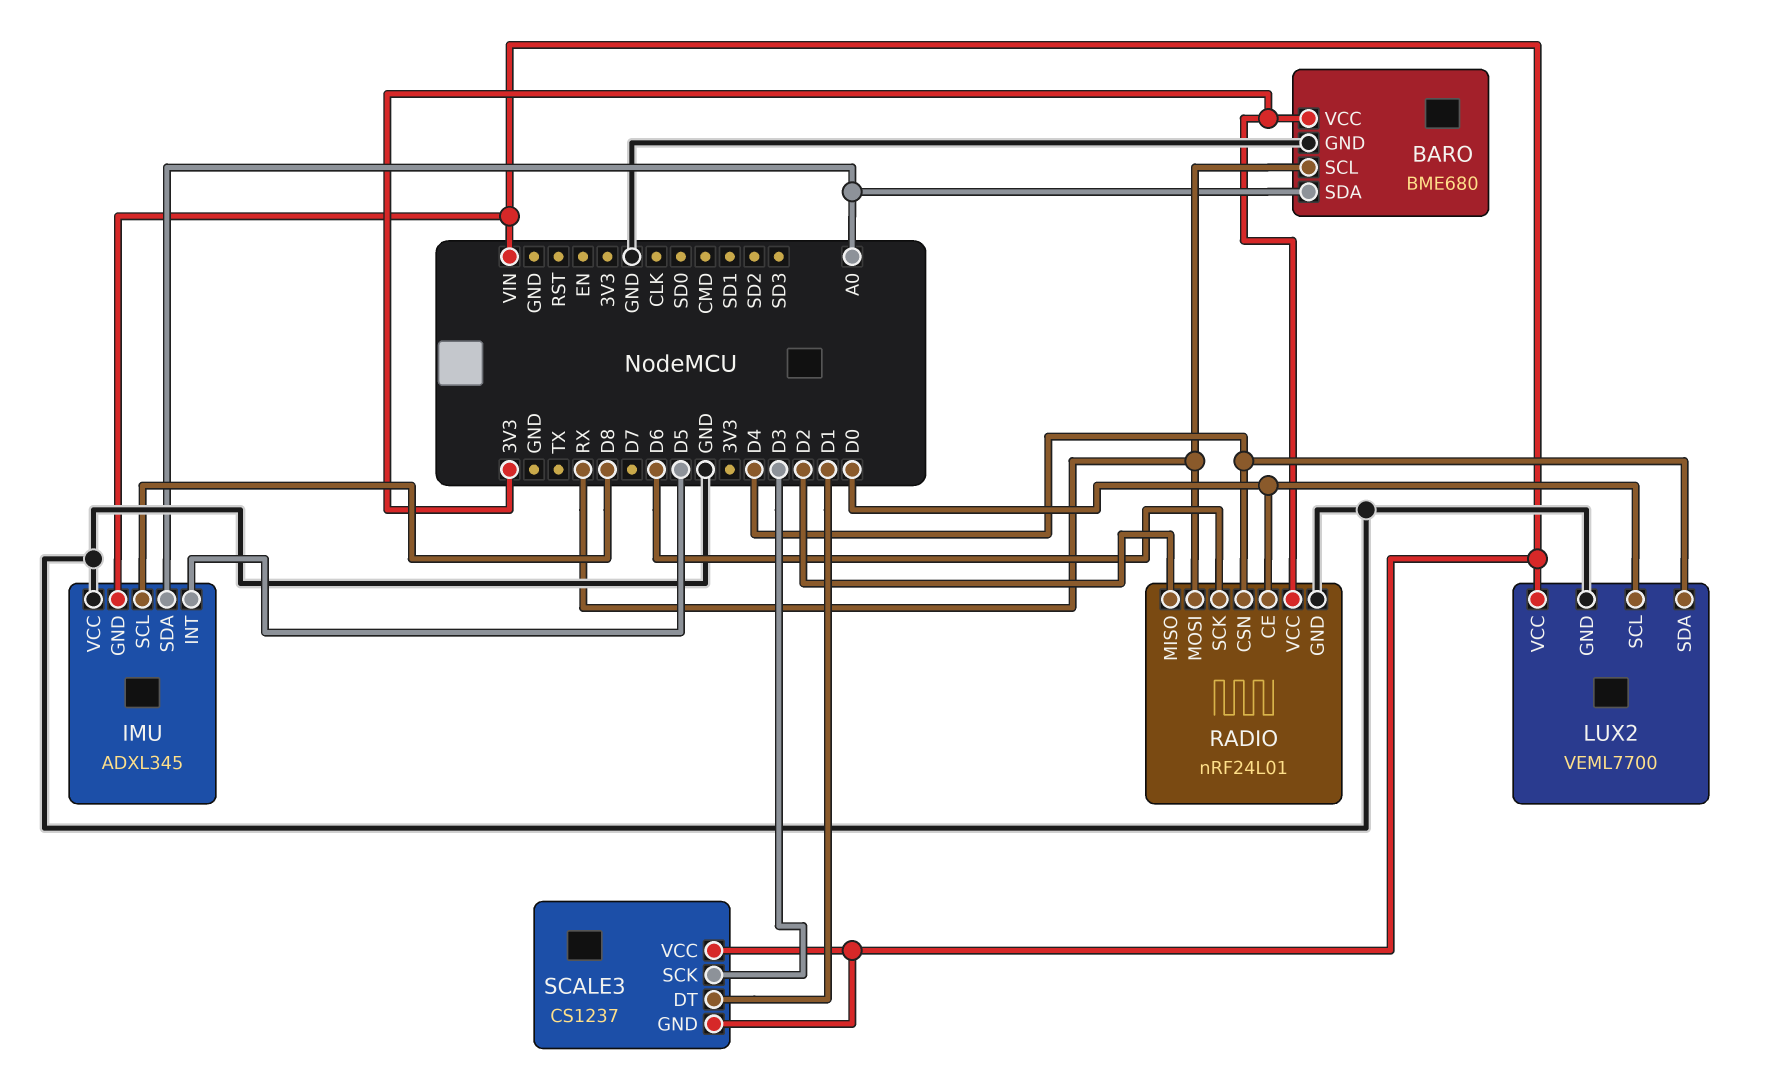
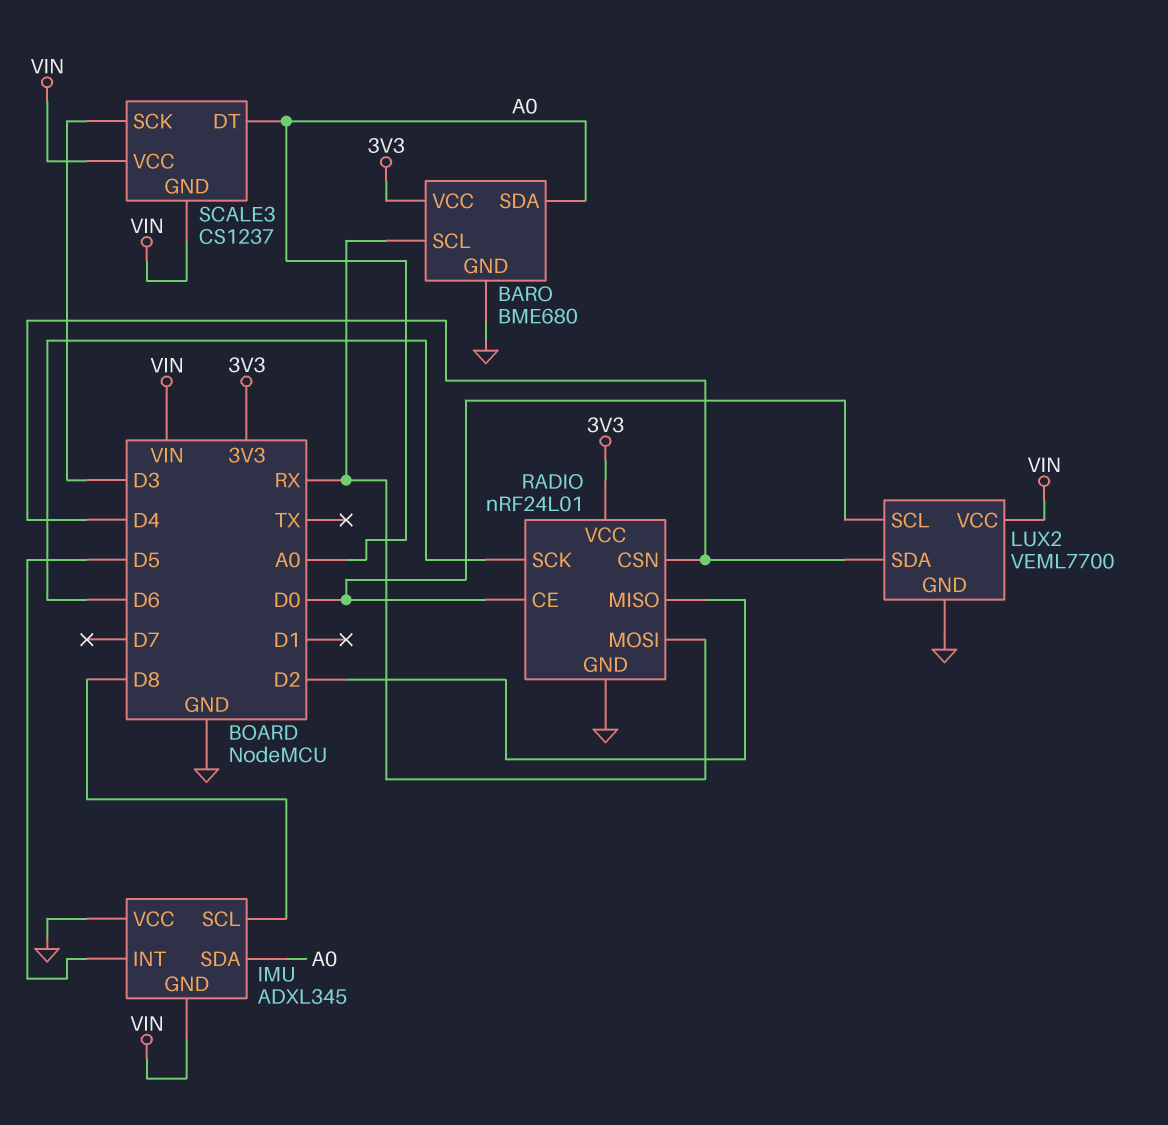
SCALE3 pin DT: D1 -> A0

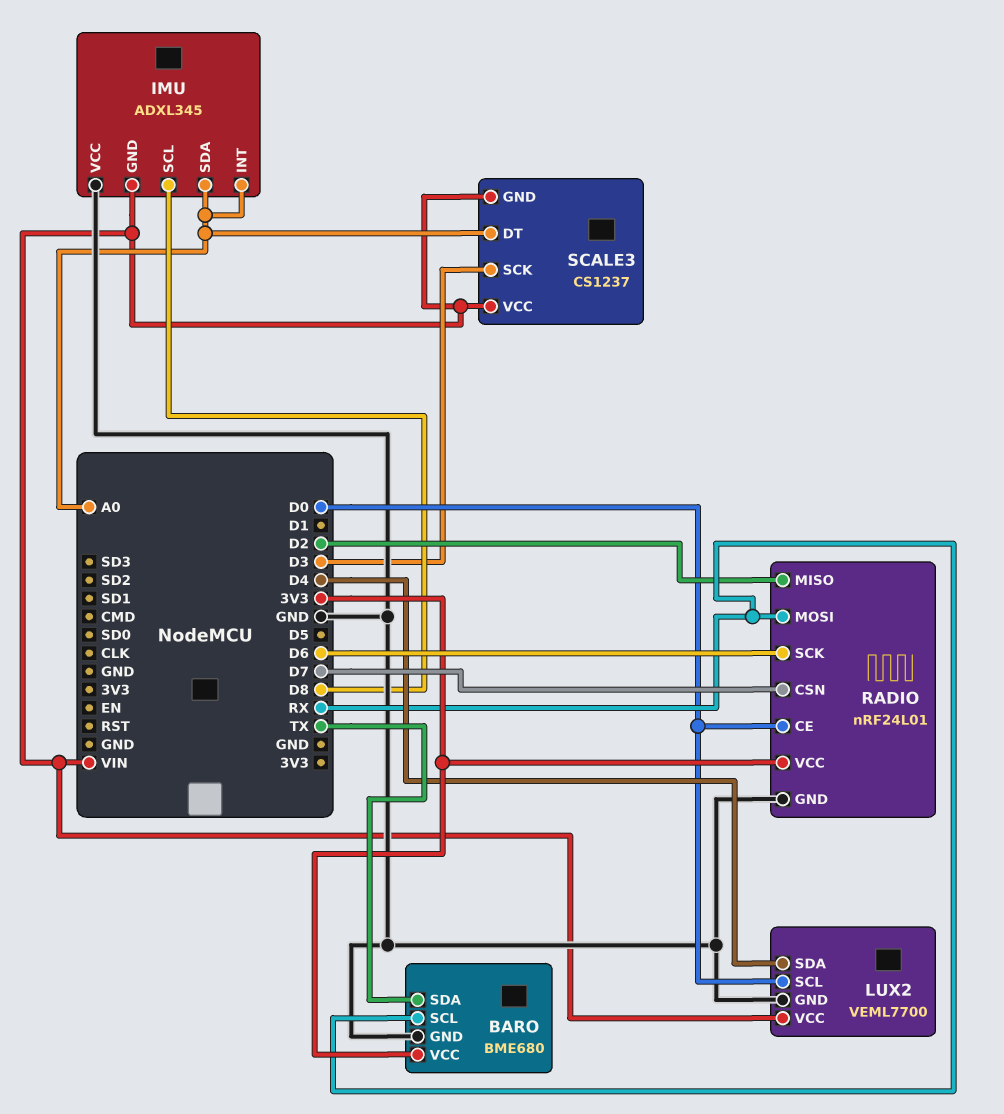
BARO pin SDA: A0 -> TX
IMU pin INT: D5 -> A0
RADIO pin CSN: D4 -> D7

